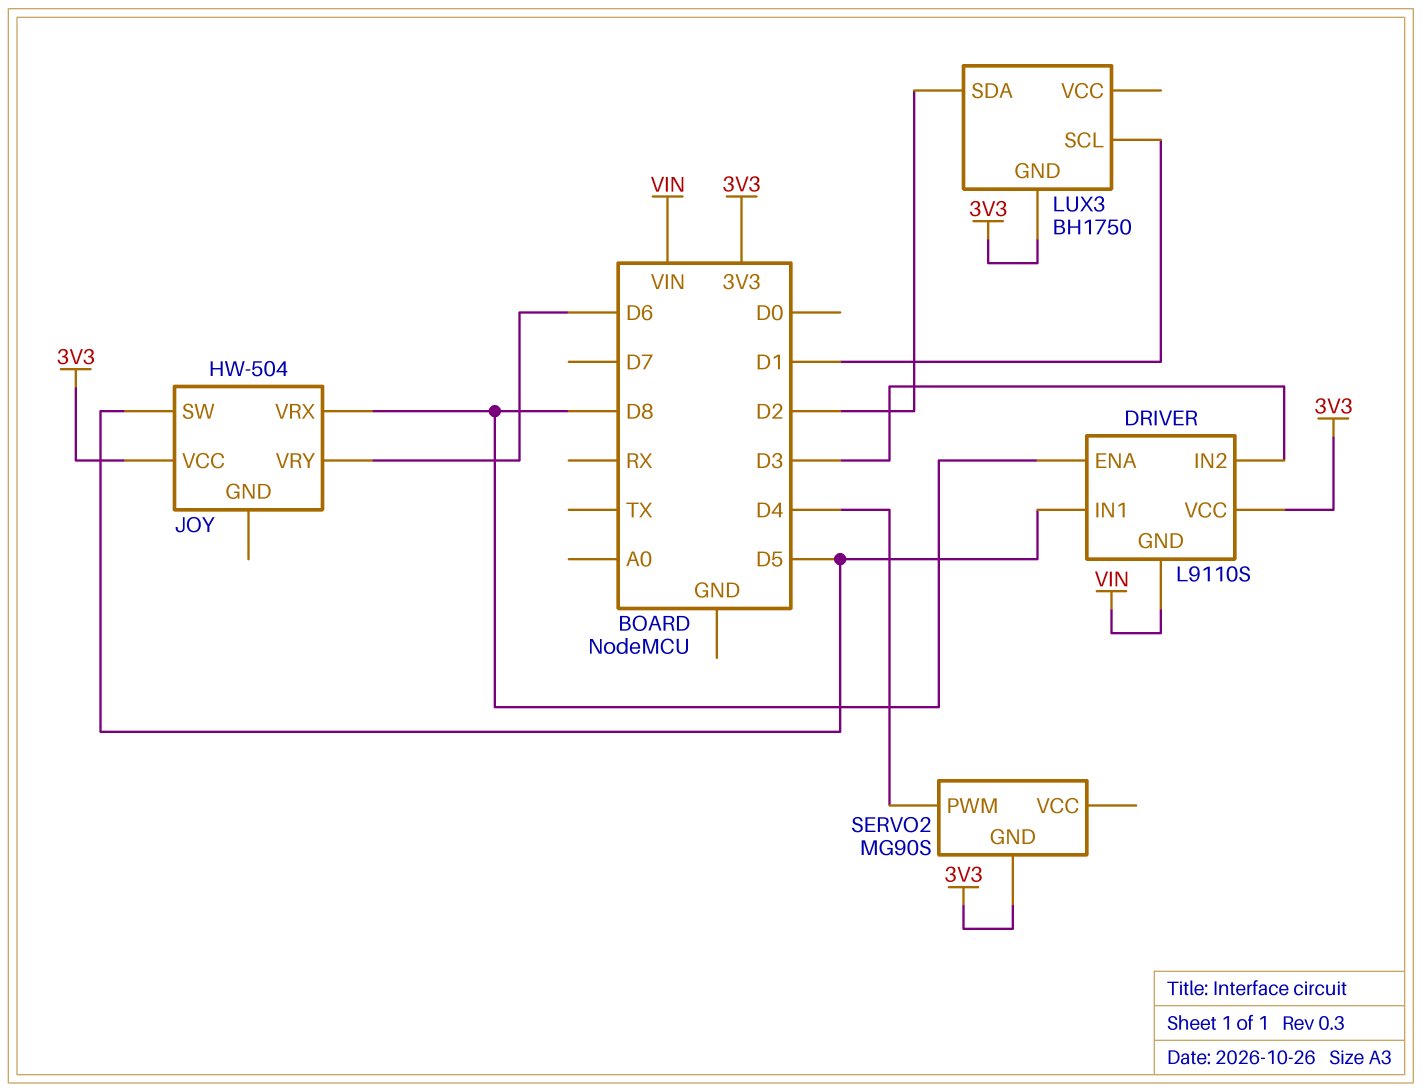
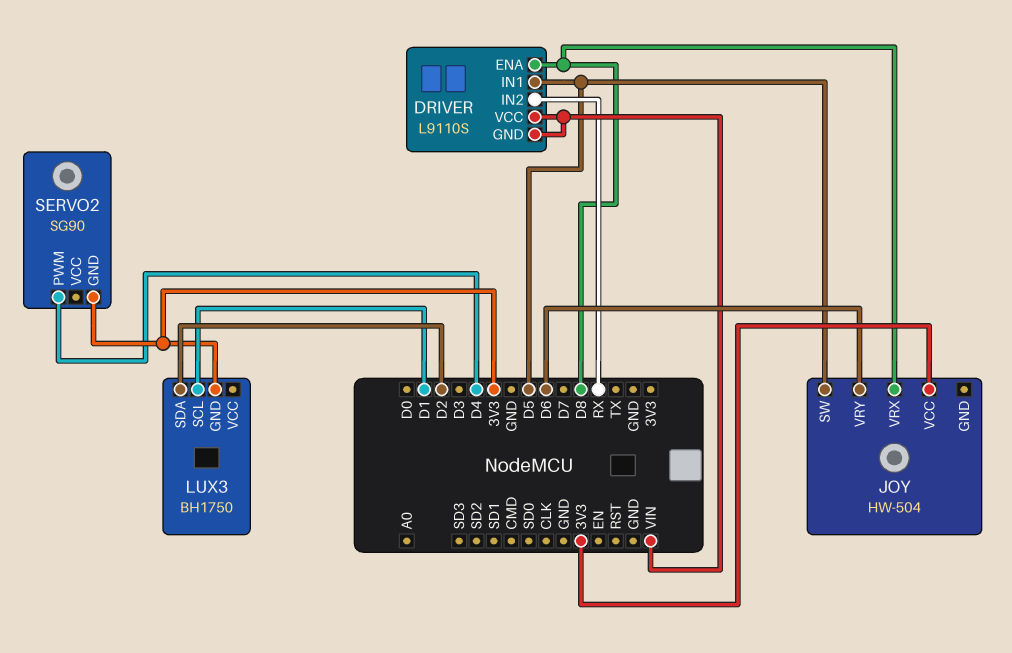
DRIVER pin IN2: D3 -> RX
DRIVER pin VCC: 3V3 -> VIN
SERVO2: MG90S -> SG90

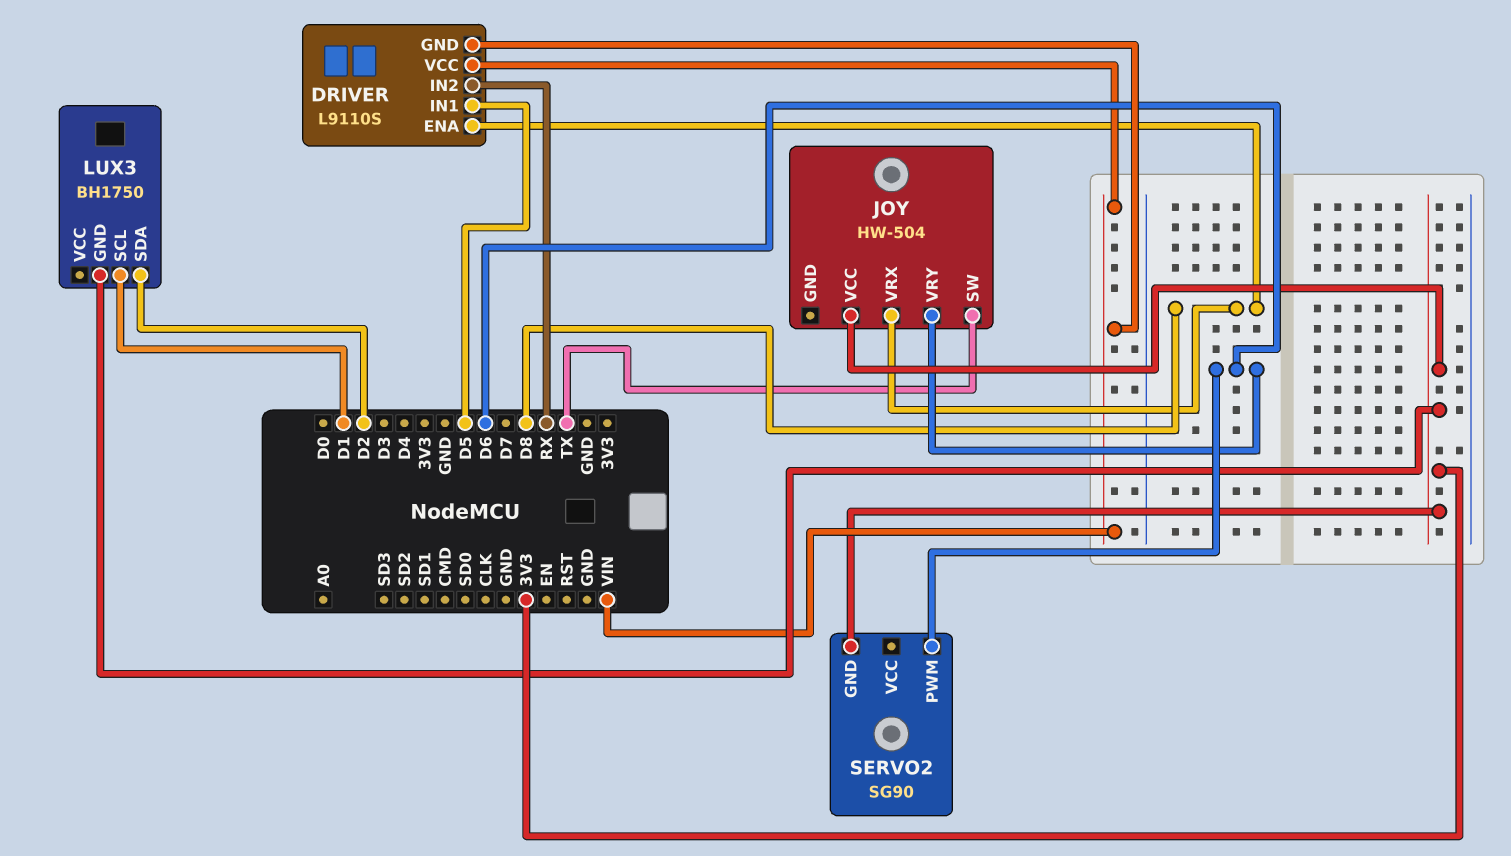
JOY pin SW: D5 -> TX
SERVO2 pin PWM: D4 -> D6

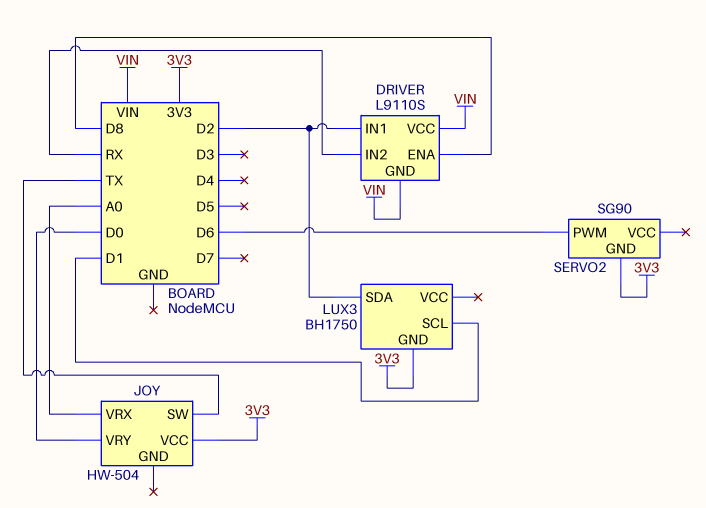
DRIVER pin IN1: D5 -> D2
JOY pin VRX: D8 -> A0
JOY pin VRY: D6 -> D0

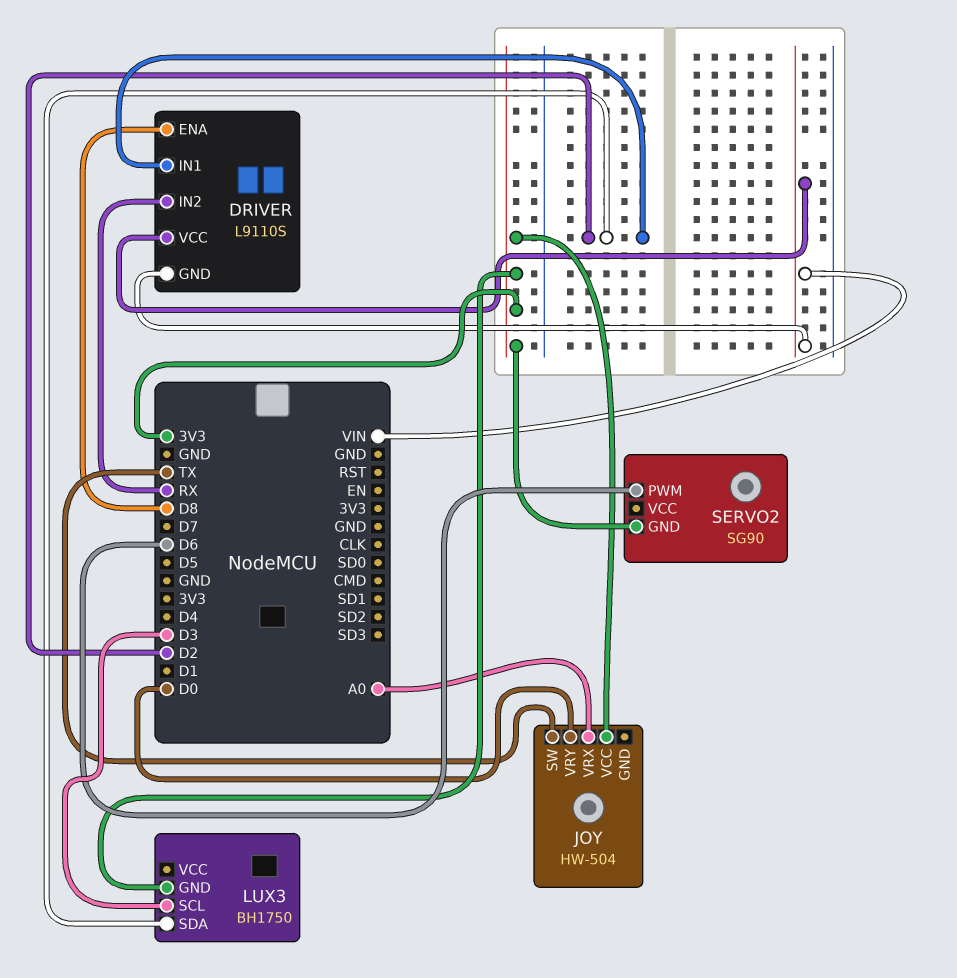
LUX3 pin SCL: D1 -> D3

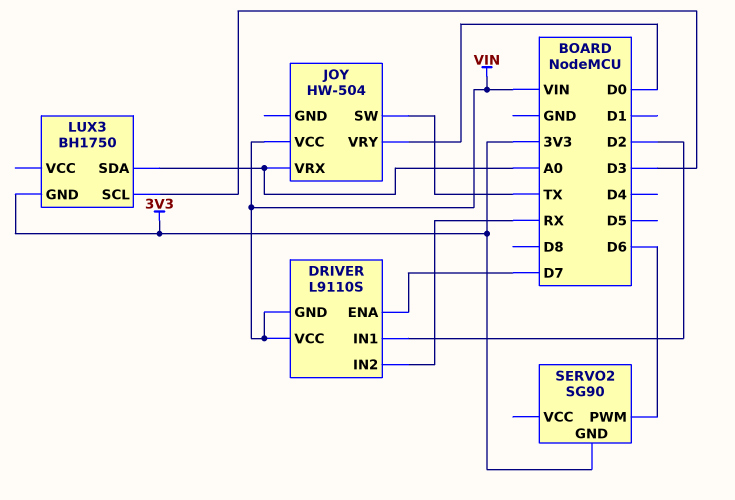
DRIVER pin ENA: D8 -> D7
JOY pin VCC: 3V3 -> VIN
LUX3 pin SDA: D2 -> A0

